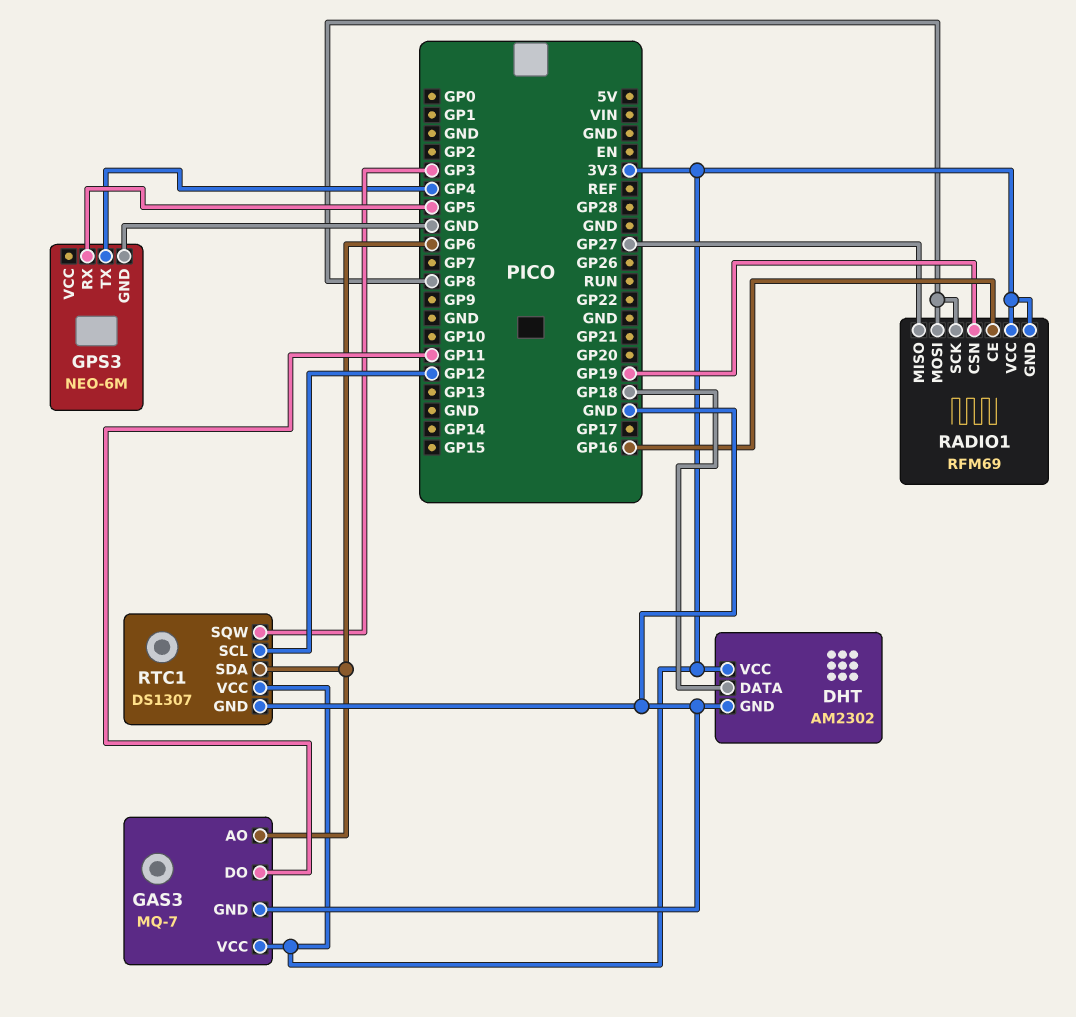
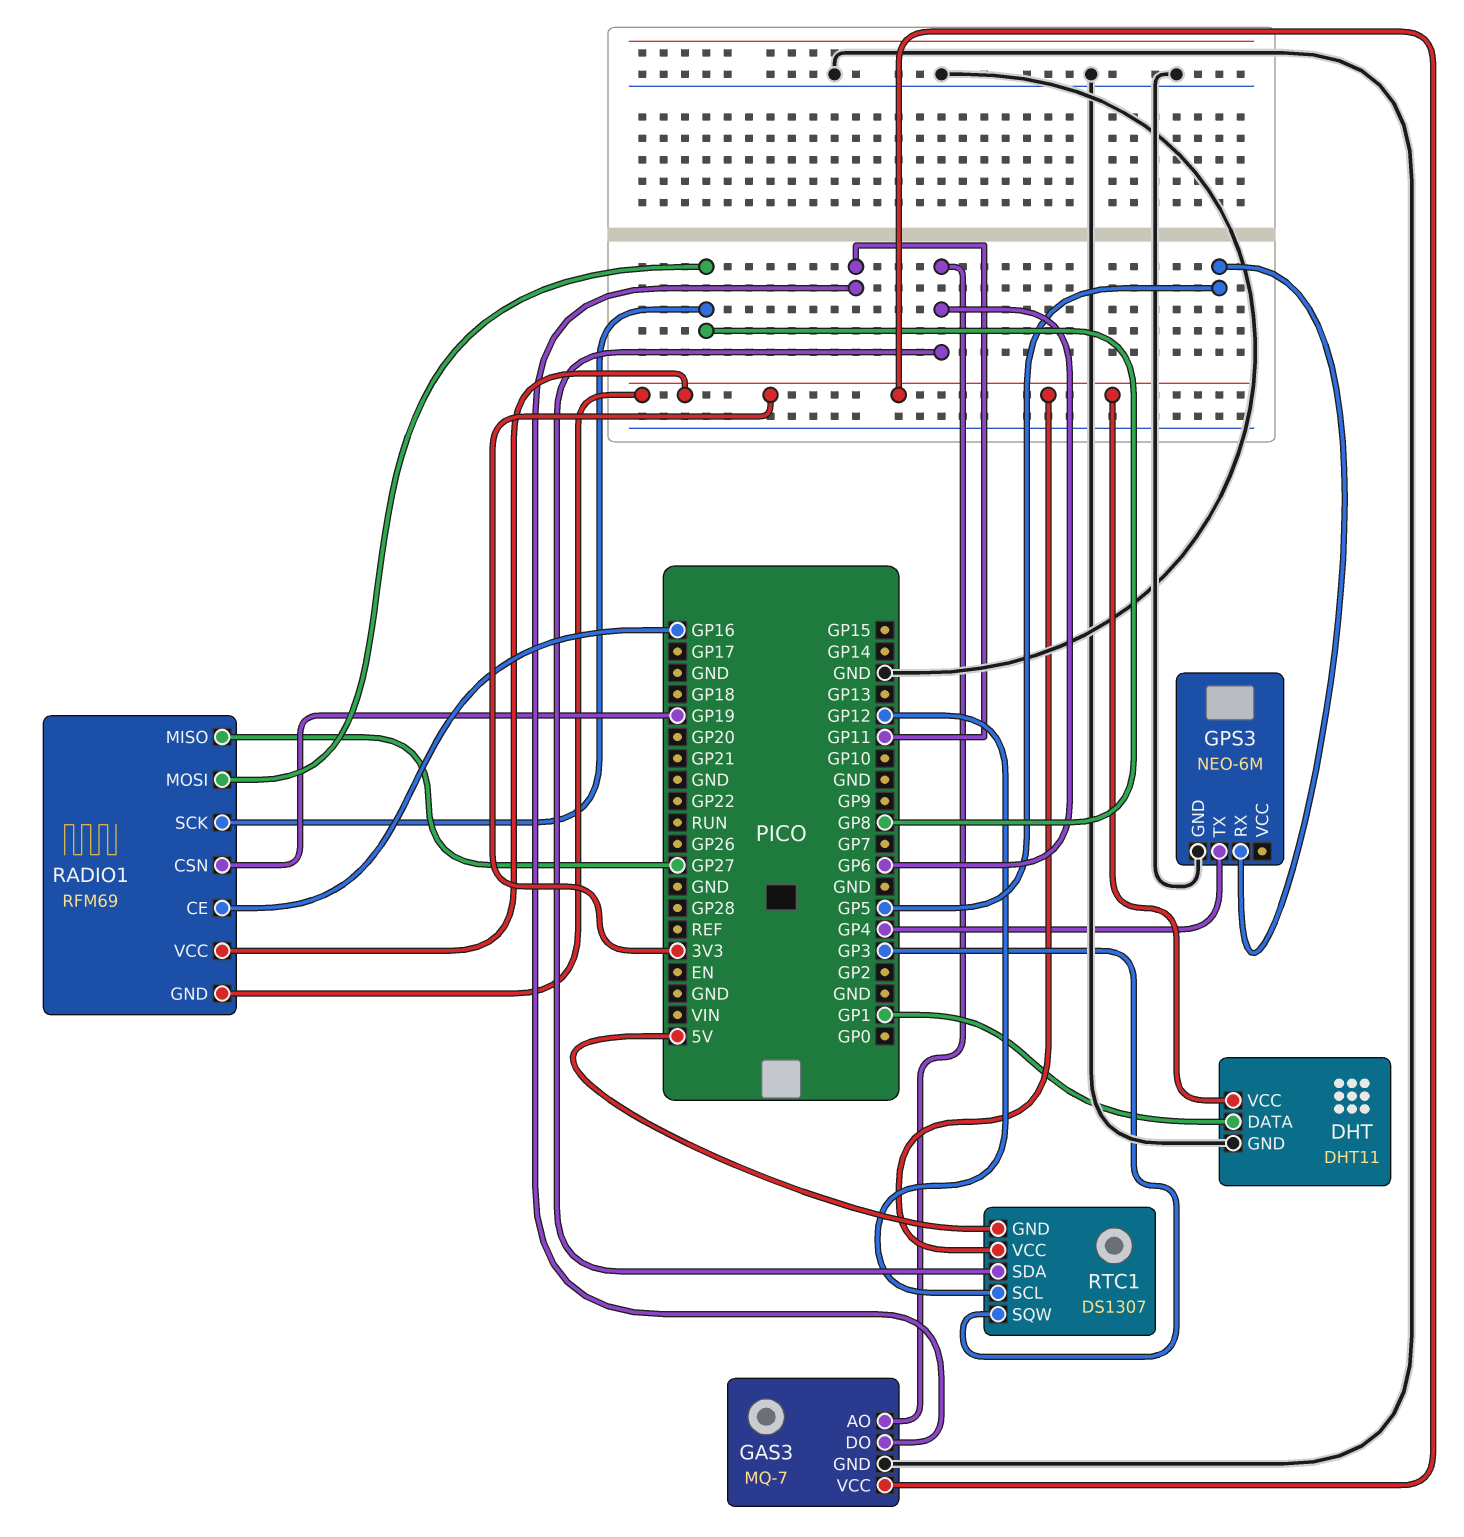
DHT: AM2302 -> DHT11
DHT pin DATA: GP18 -> GP1
RTC1 pin GND: GND -> 5V

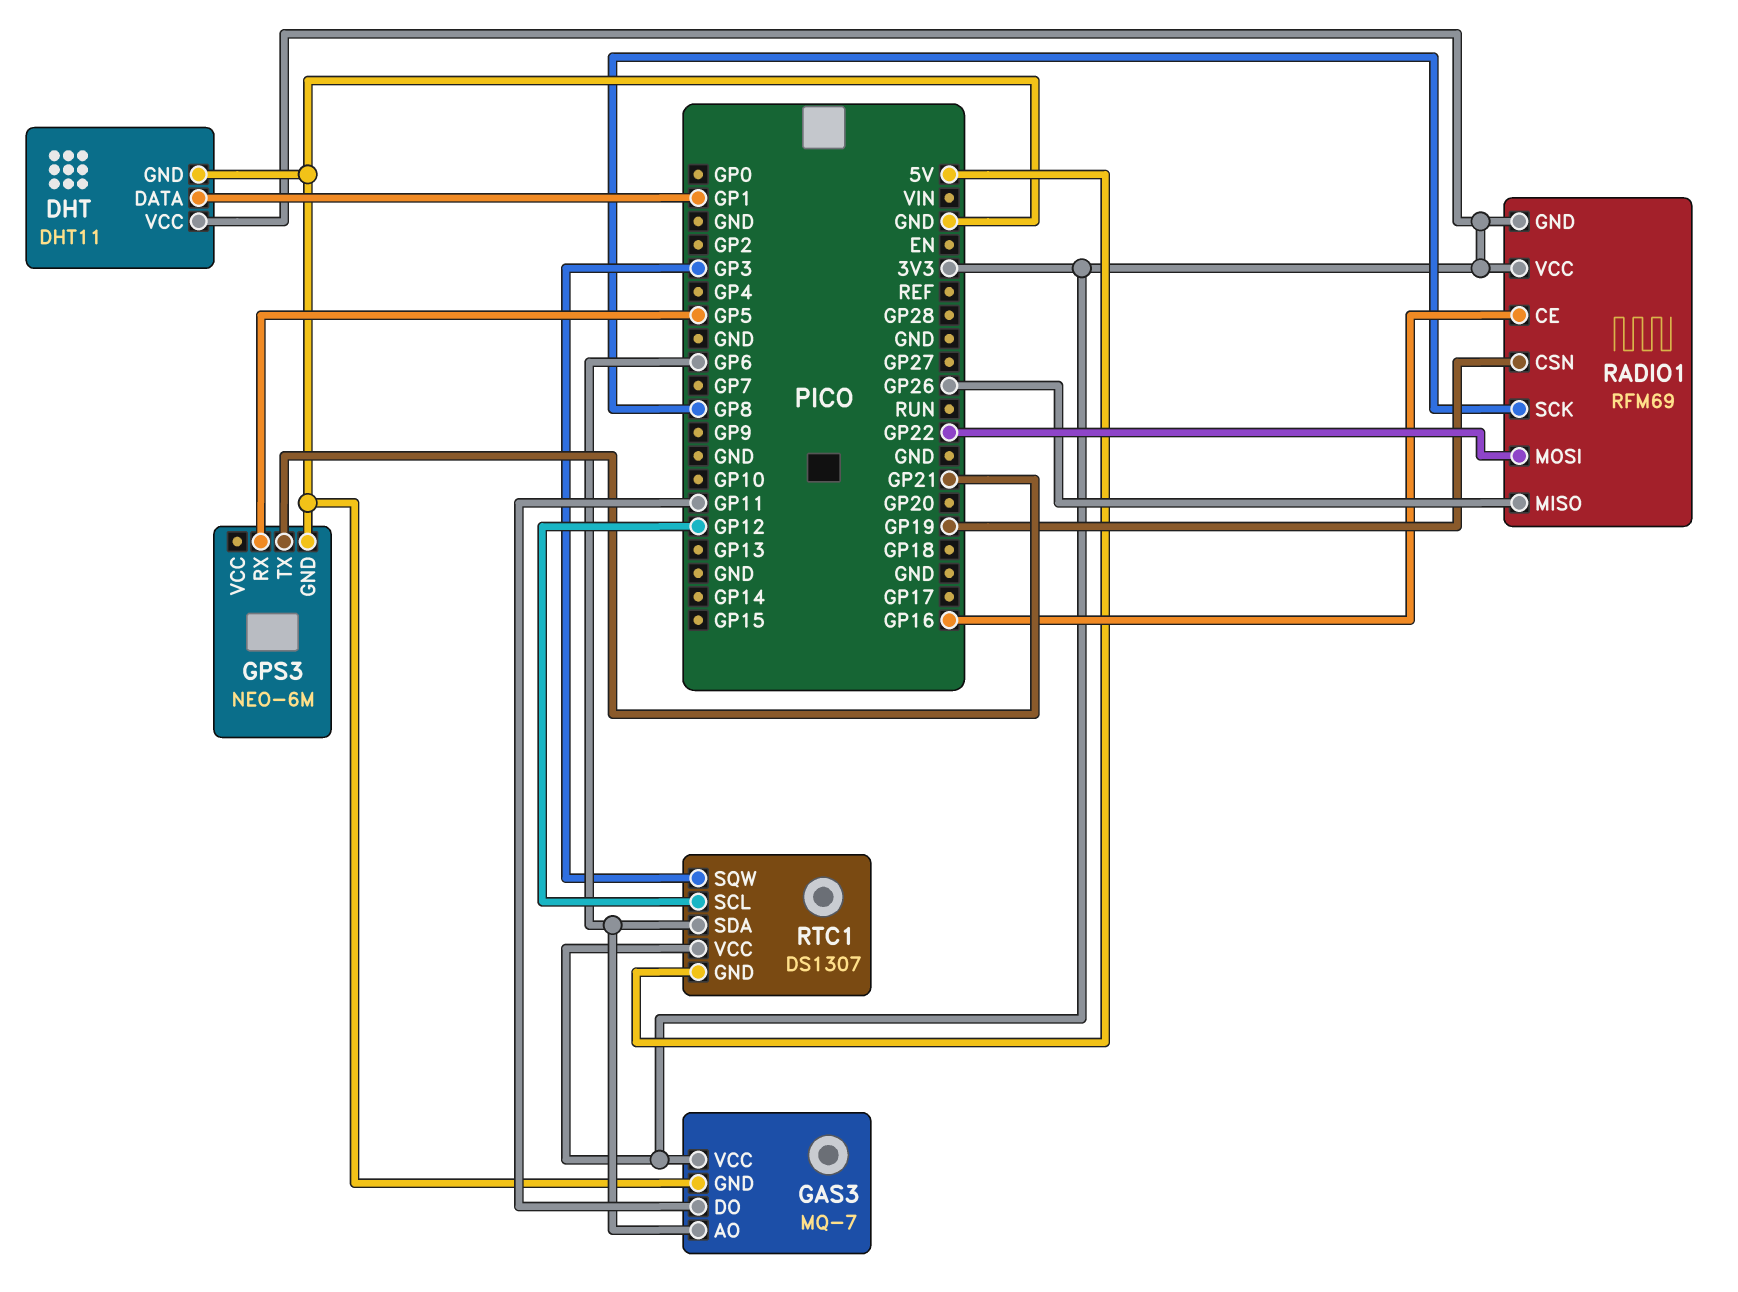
GPS3 pin TX: GP4 -> GP21
RADIO1 pin MISO: GP27 -> GP26
RADIO1 pin MOSI: GP8 -> GP22

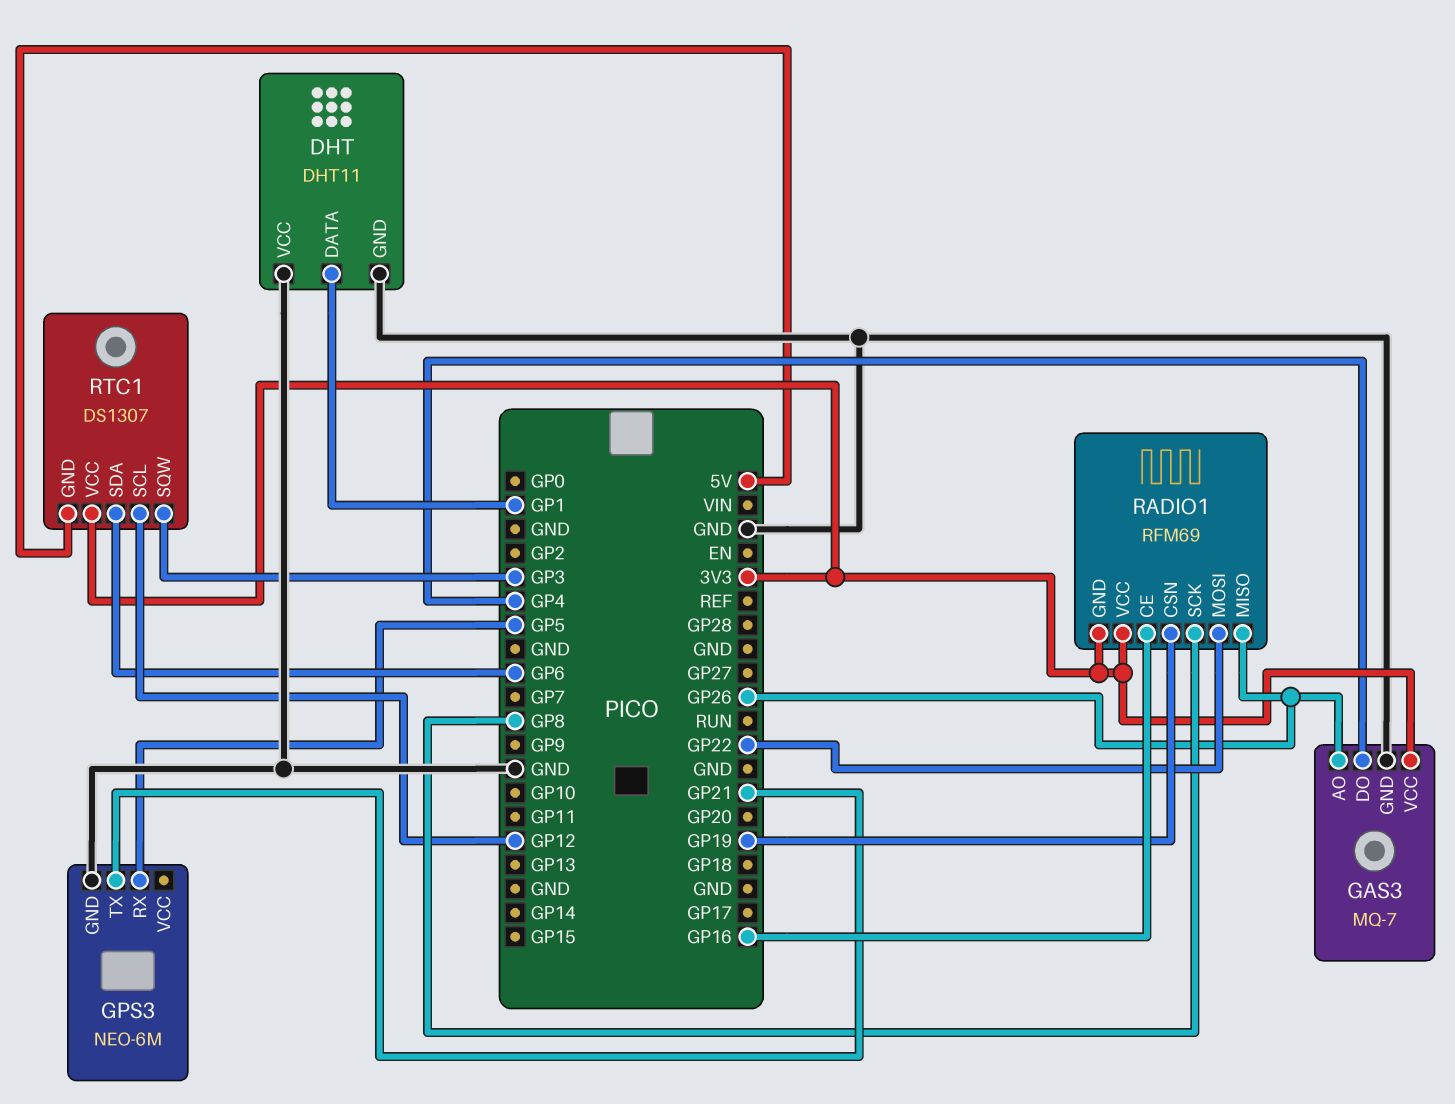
DHT pin VCC: 3V3 -> GND
GAS3 pin AO: GP6 -> GP26
GAS3 pin DO: GP11 -> GP4

